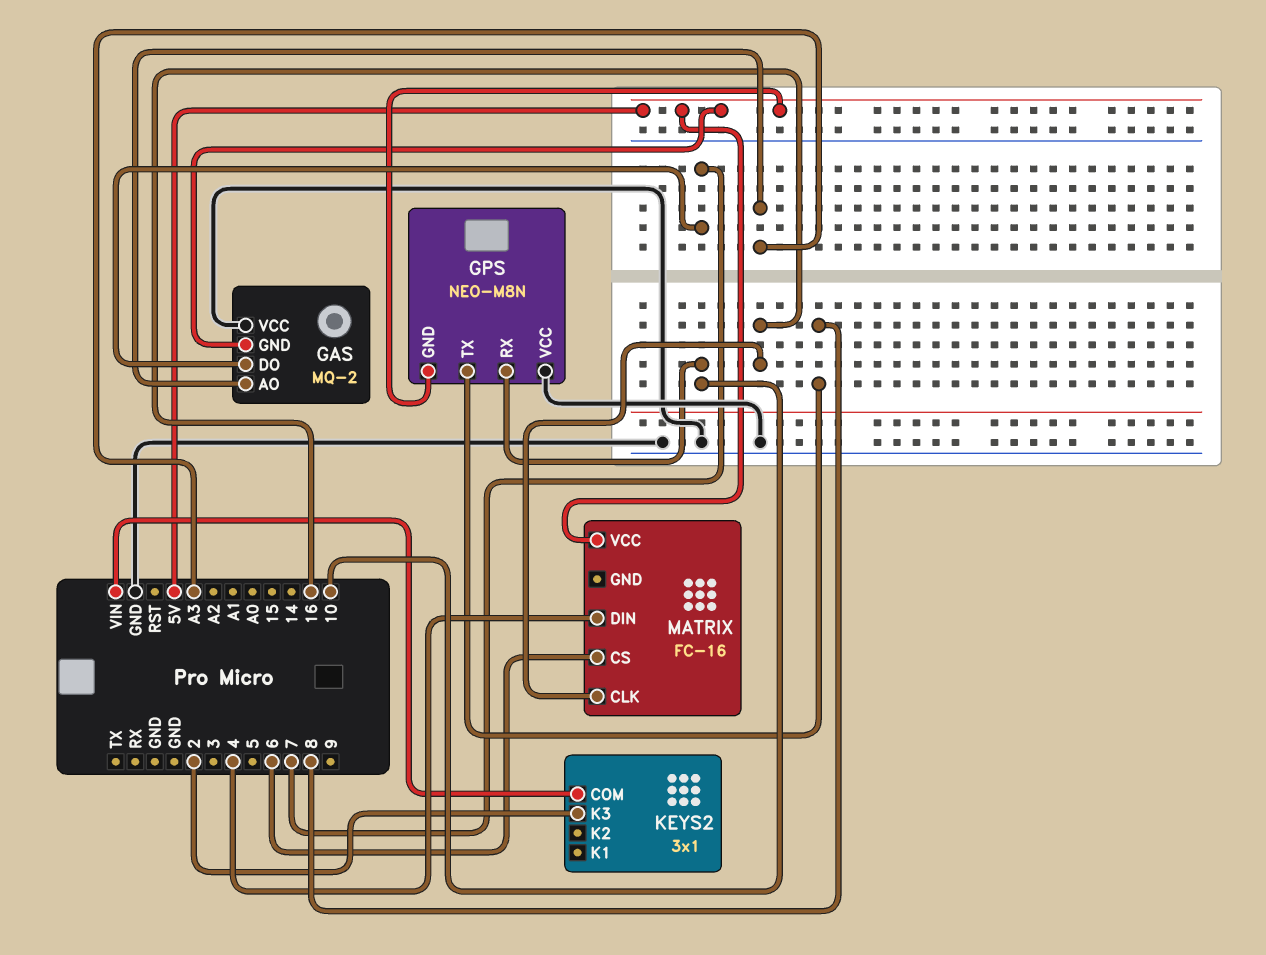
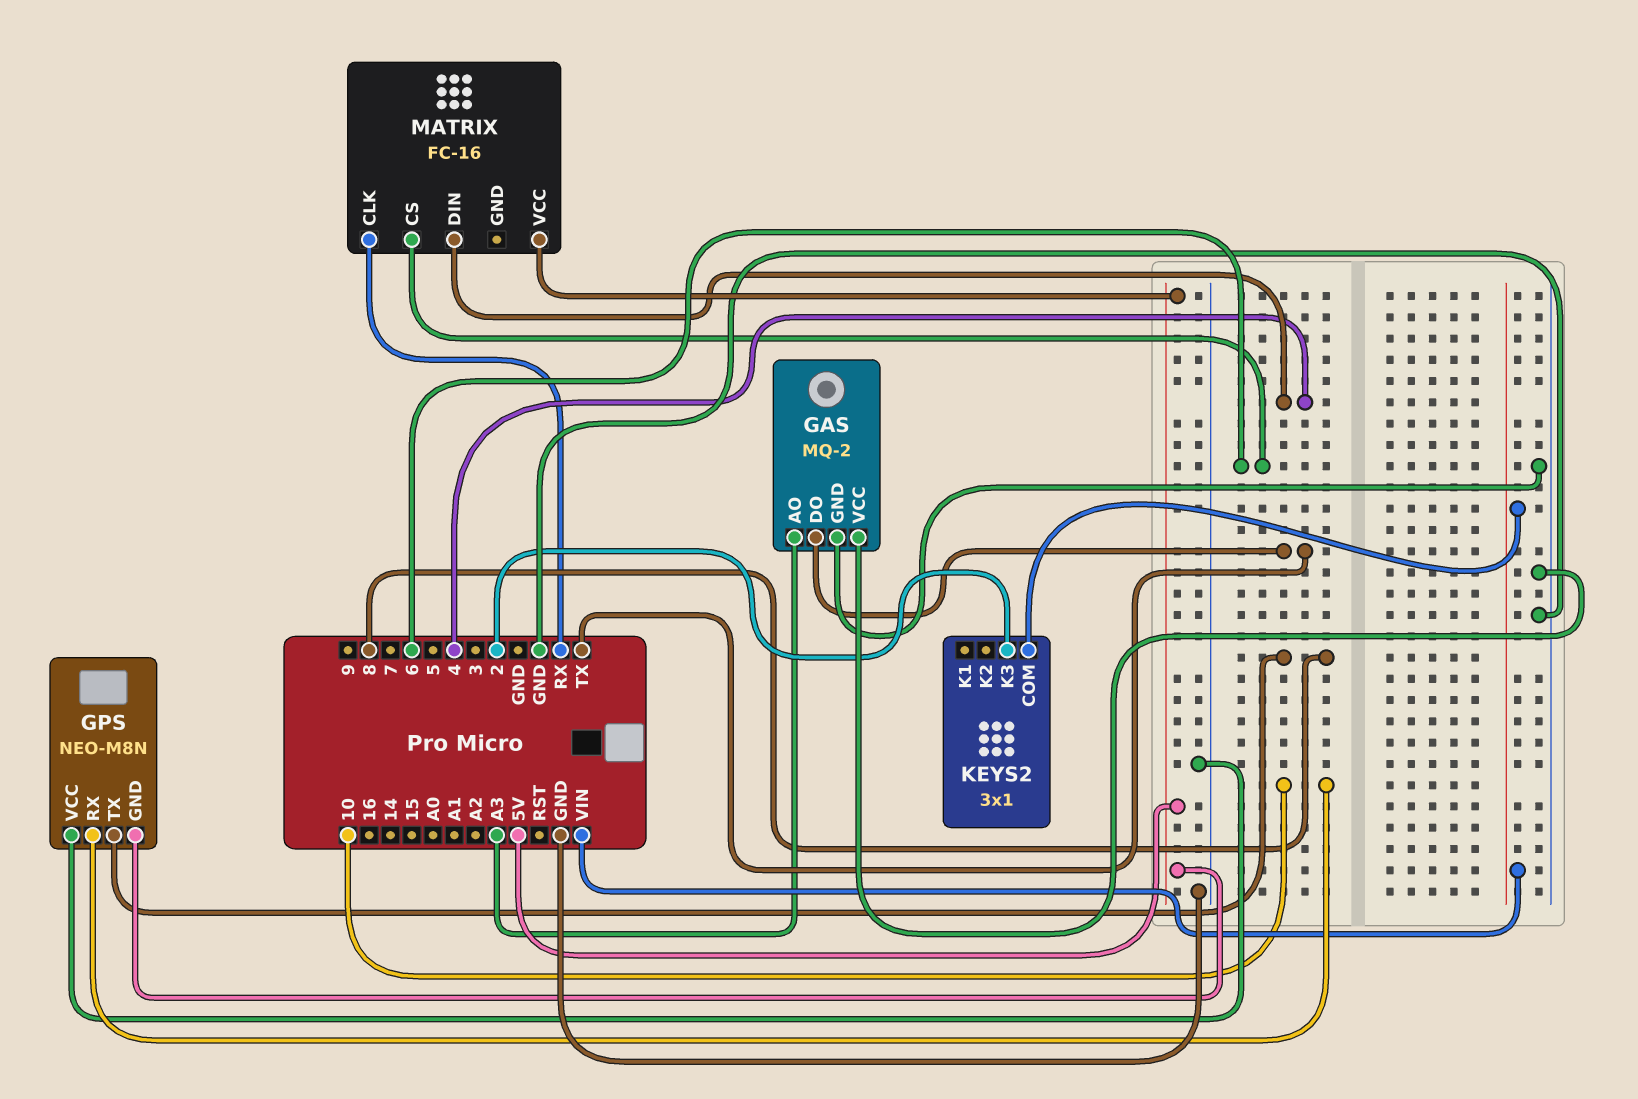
GAS pin DO: 7 -> TX
GAS pin GND: 5V -> GND
MATRIX pin CLK: 16 -> RX

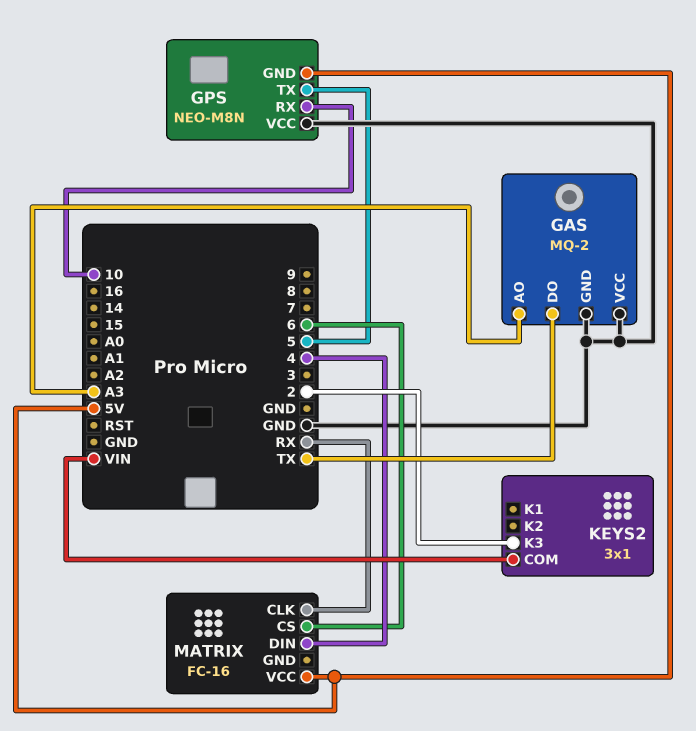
GPS pin TX: 8 -> 5

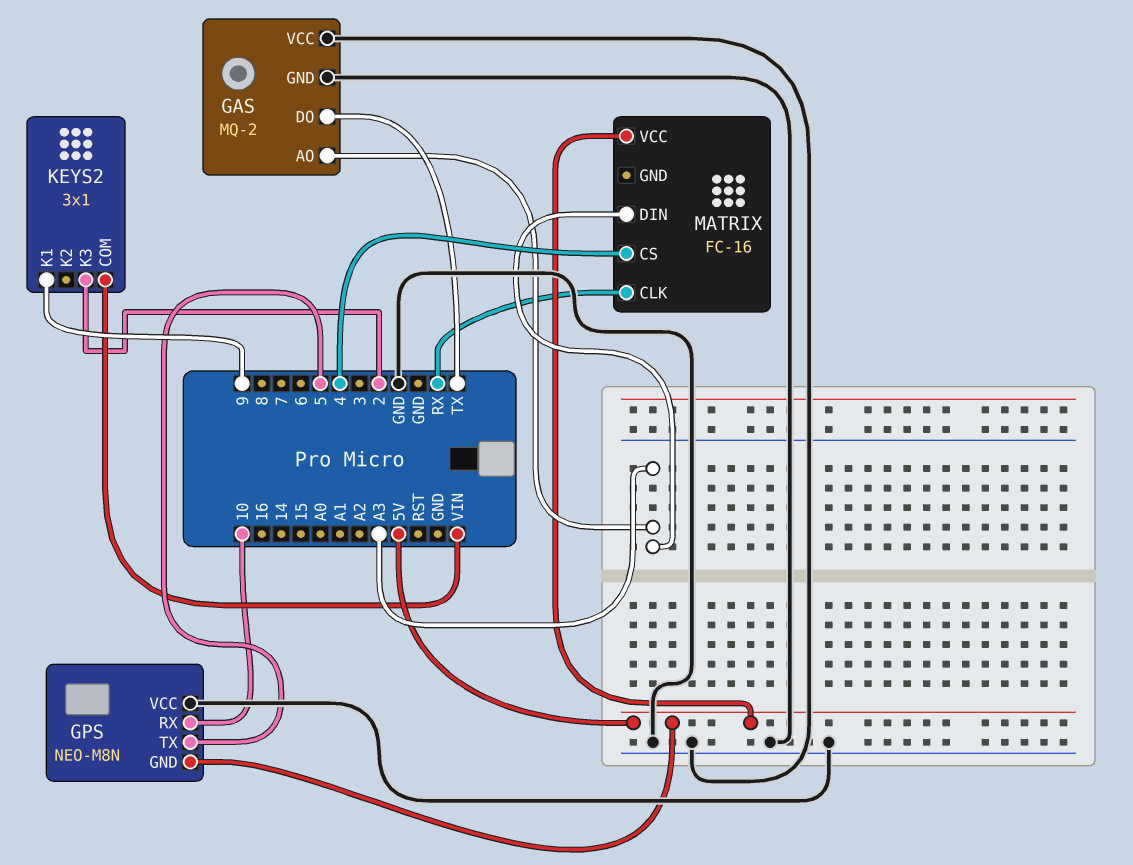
KEYS2 pin K1: none -> 9
MATRIX pin CS: 6 -> 4
MATRIX pin DIN: 4 -> A3

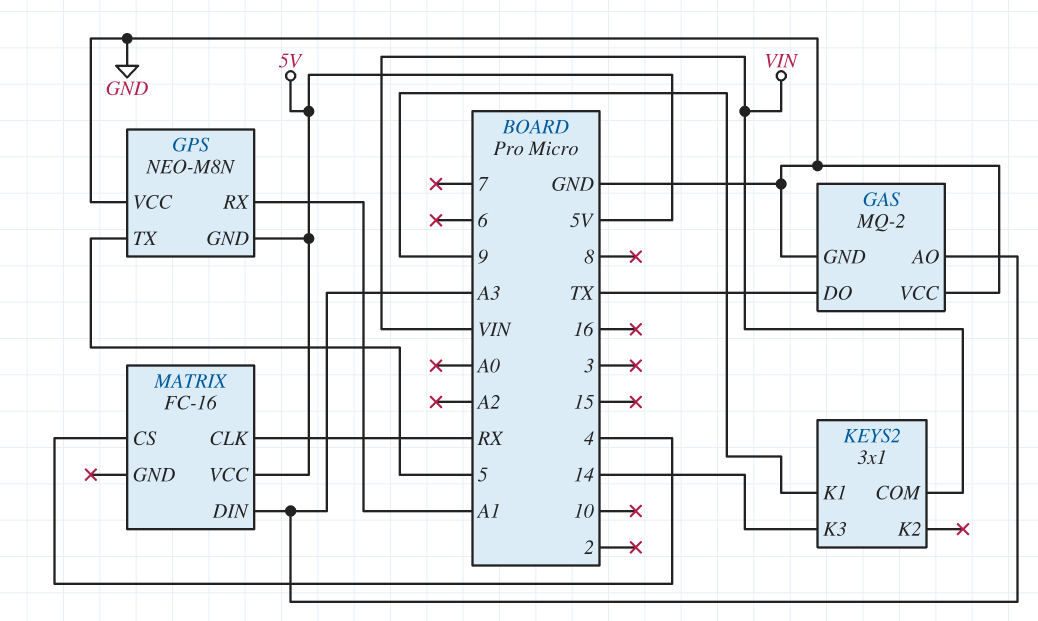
GPS pin RX: 10 -> A1
KEYS2 pin K3: 2 -> 14

